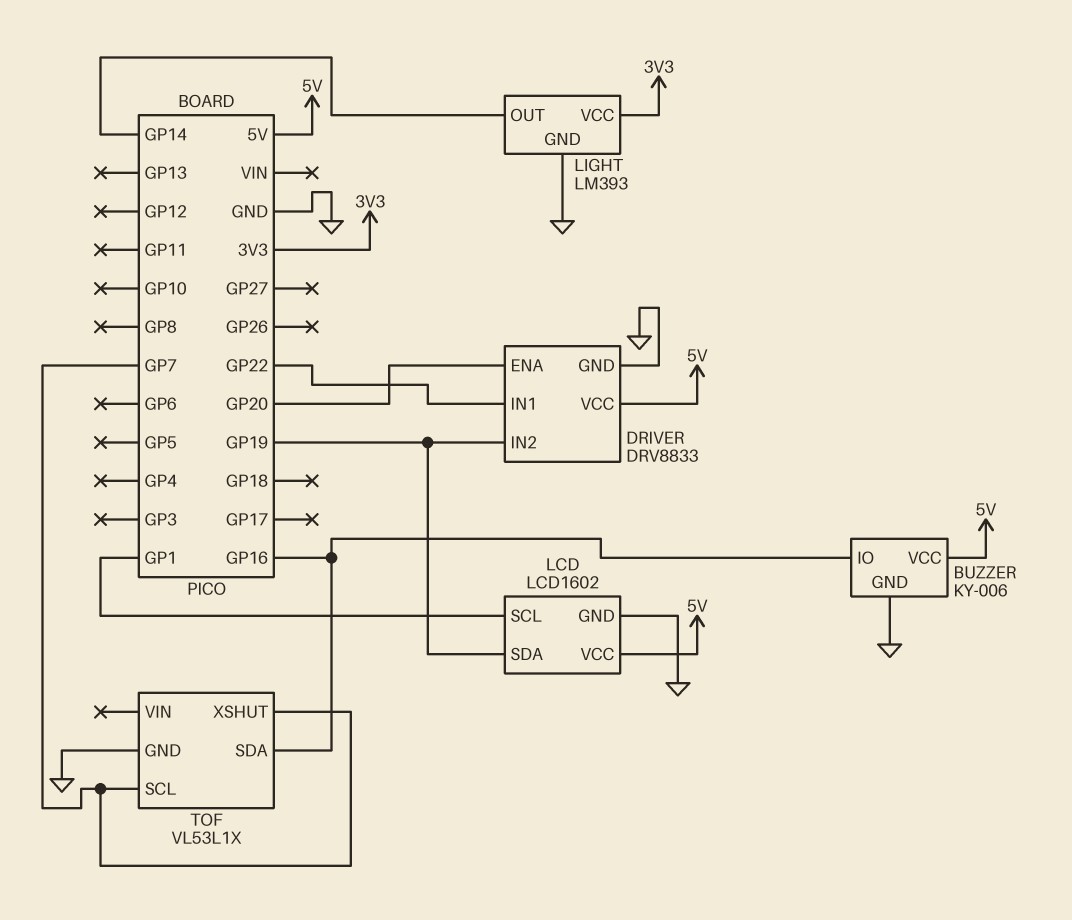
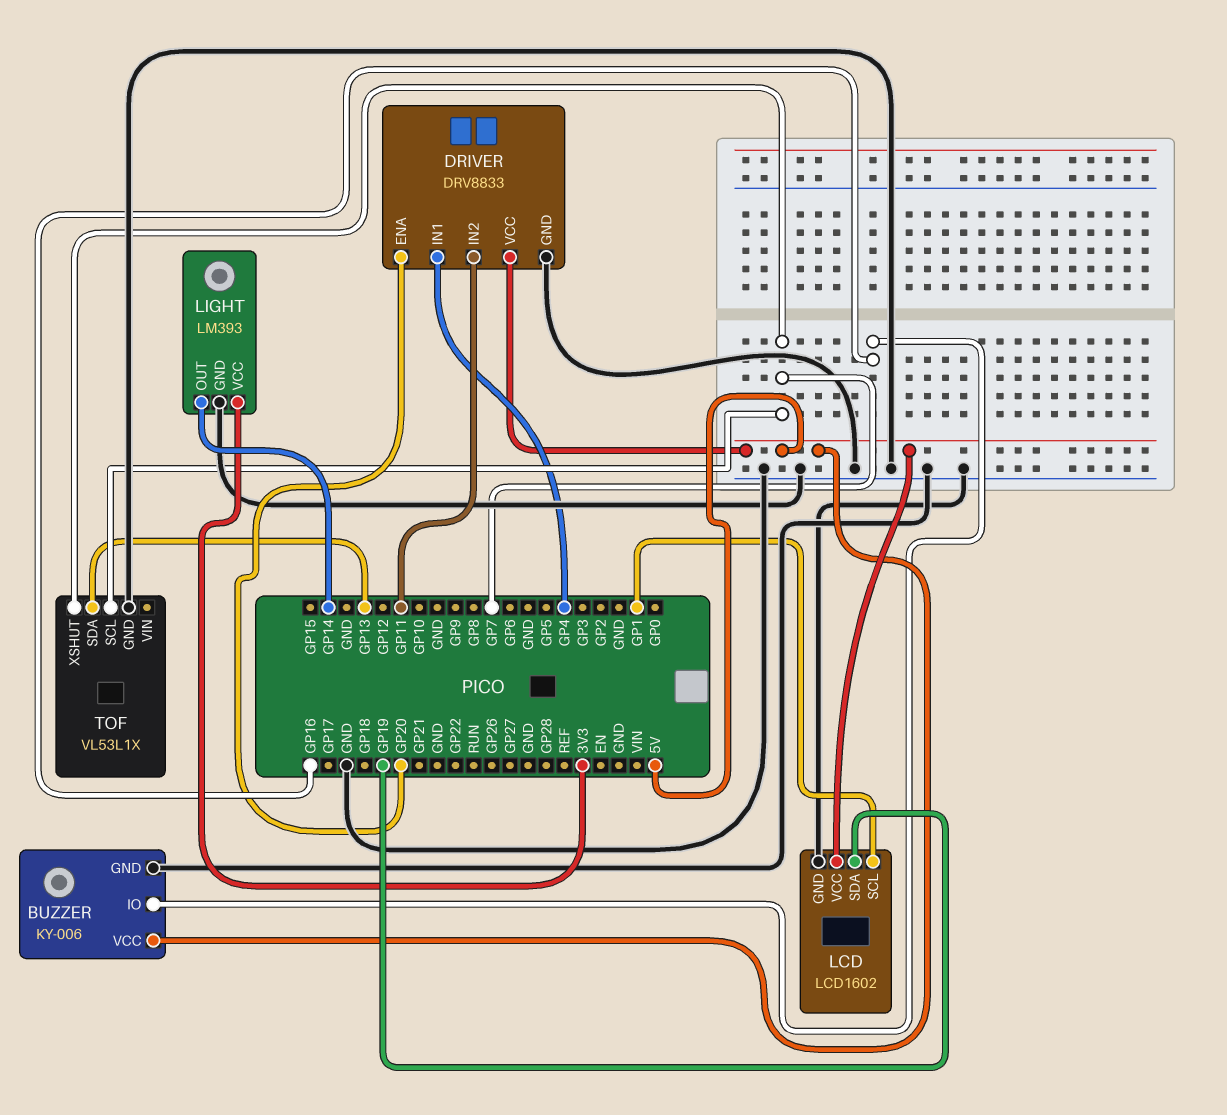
DRIVER pin IN1: GP22 -> GP4
DRIVER pin IN2: GP19 -> GP11
TOF pin SDA: GP16 -> GP13

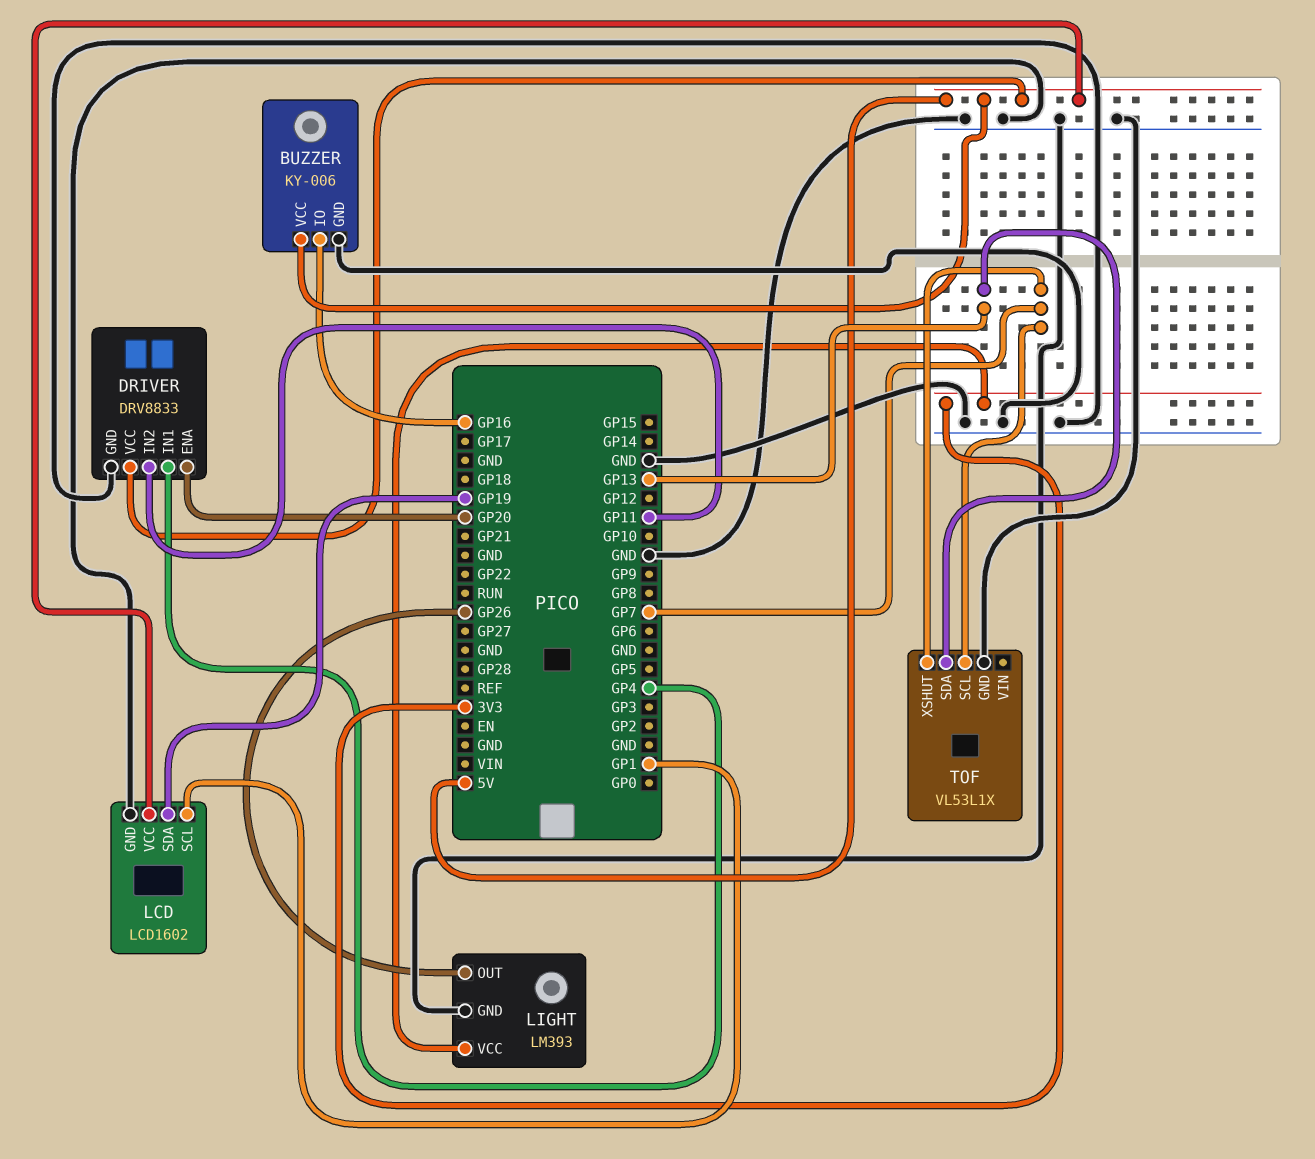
LIGHT pin OUT: GP14 -> GP26

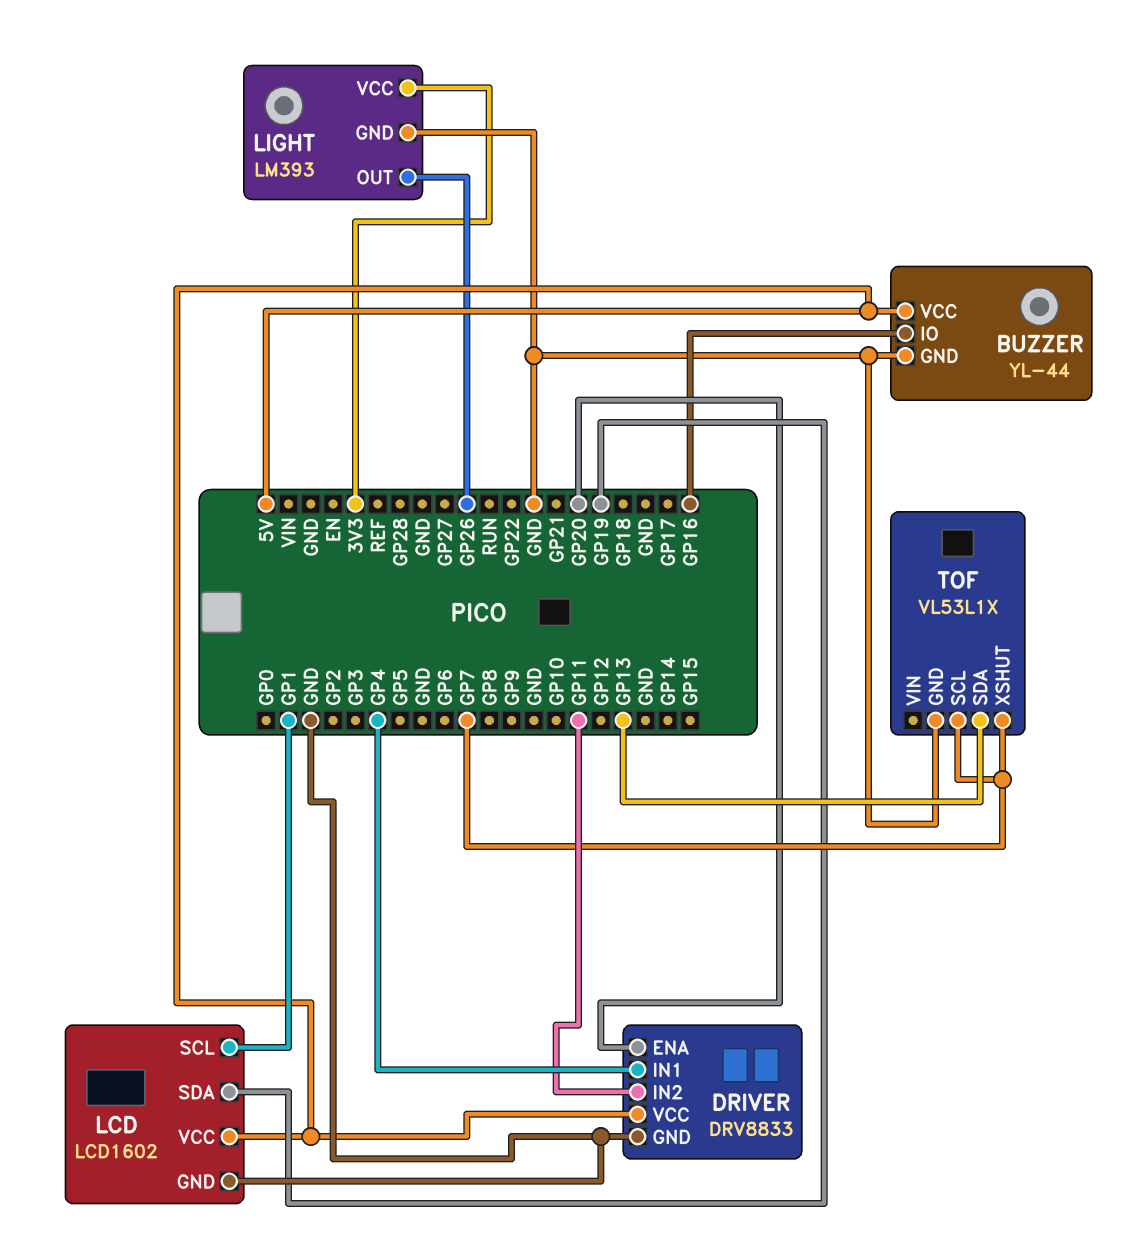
BUZZER: KY-006 -> YL-44

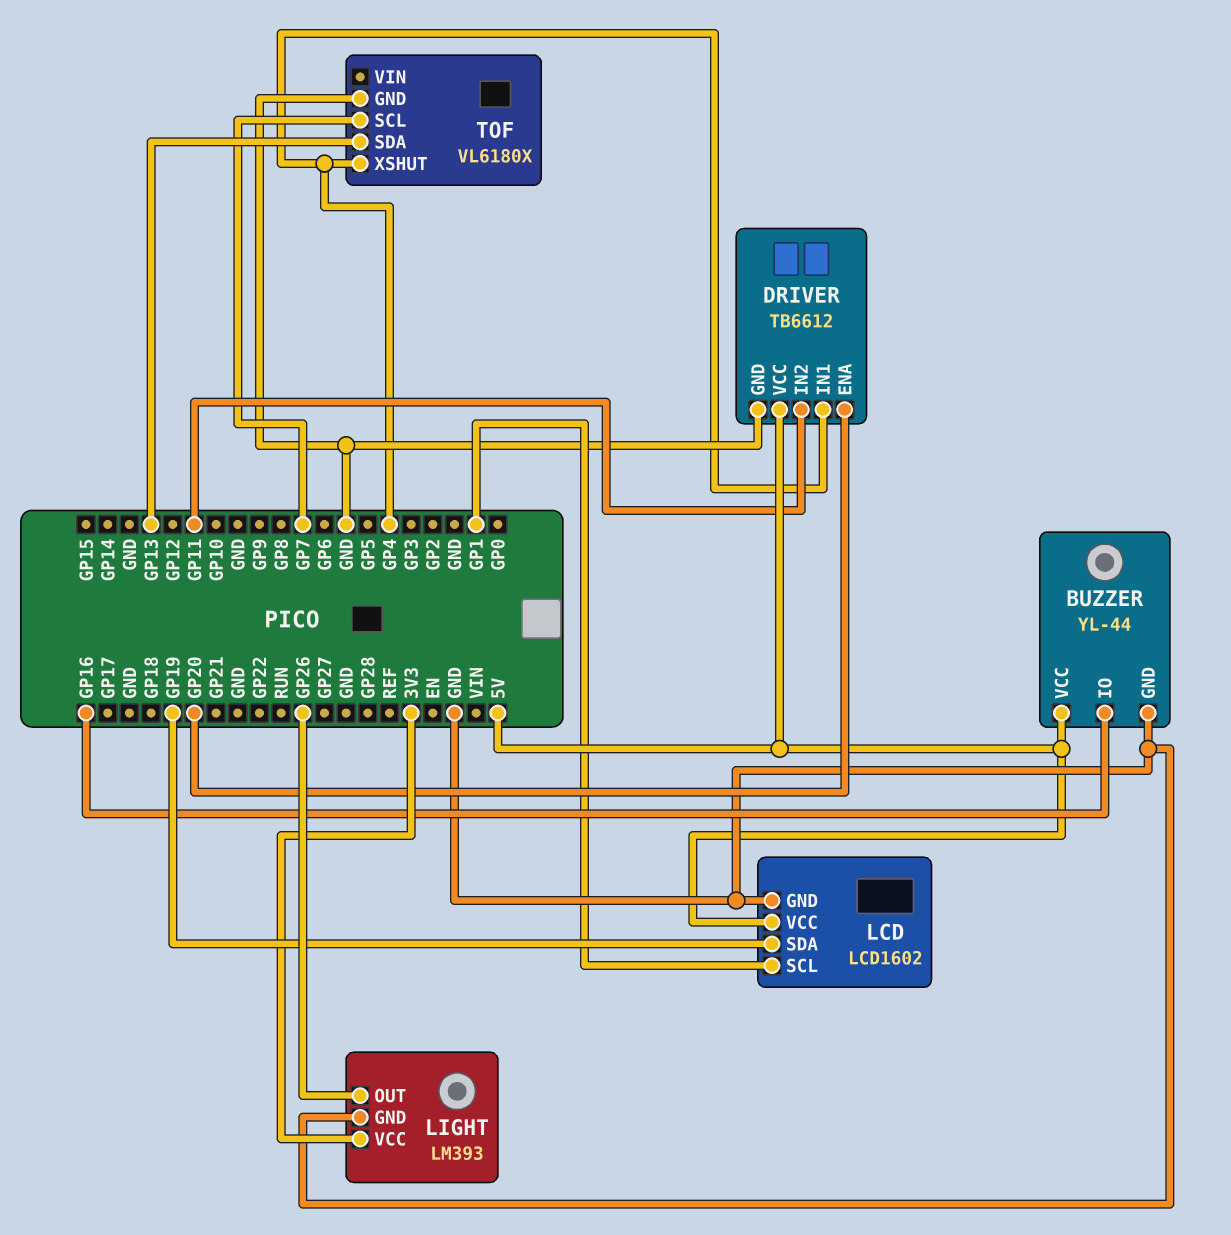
DRIVER: DRV8833 -> TB6612
TOF: VL53L1X -> VL6180X
TOF pin XSHUT: GP7 -> GP4

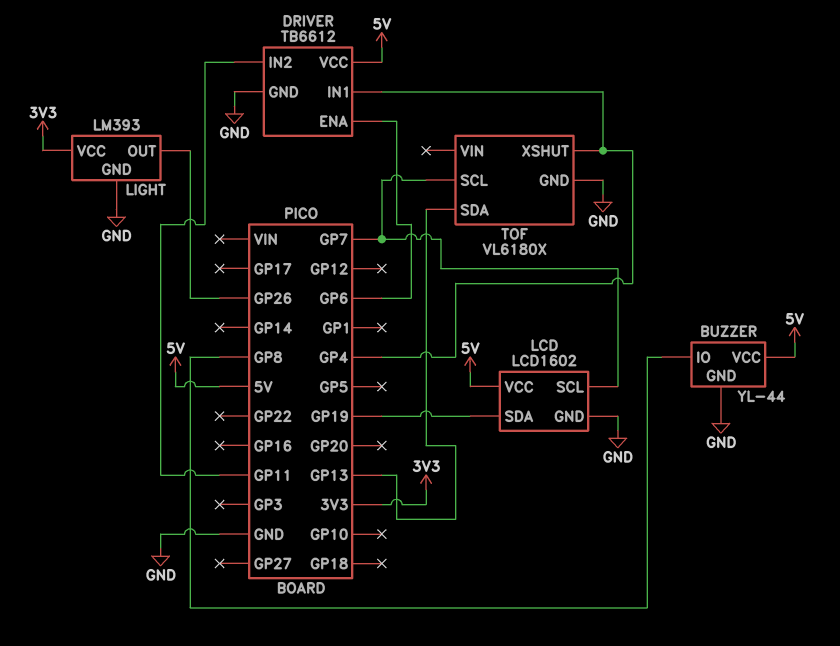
BUZZER pin IO: GP16 -> GP8
DRIVER pin ENA: GP20 -> GP6
LCD pin SCL: GP1 -> GP7

